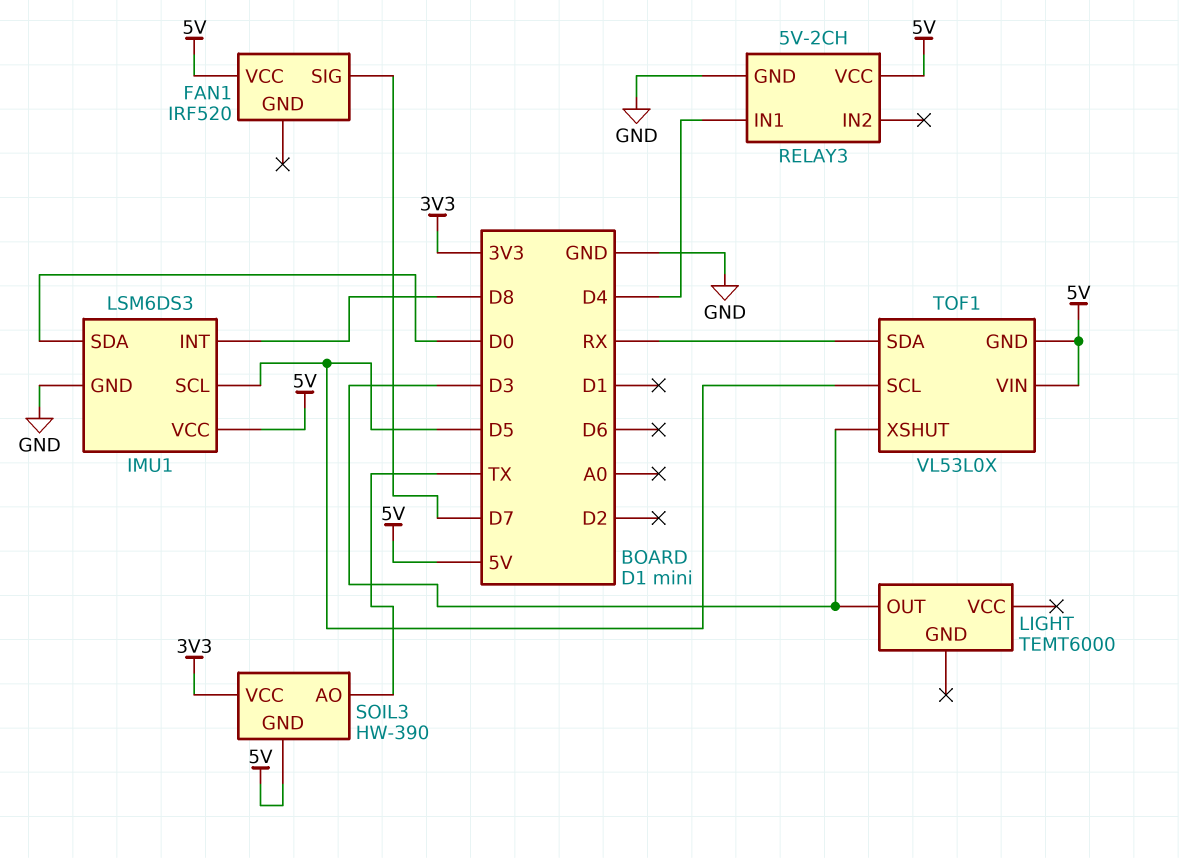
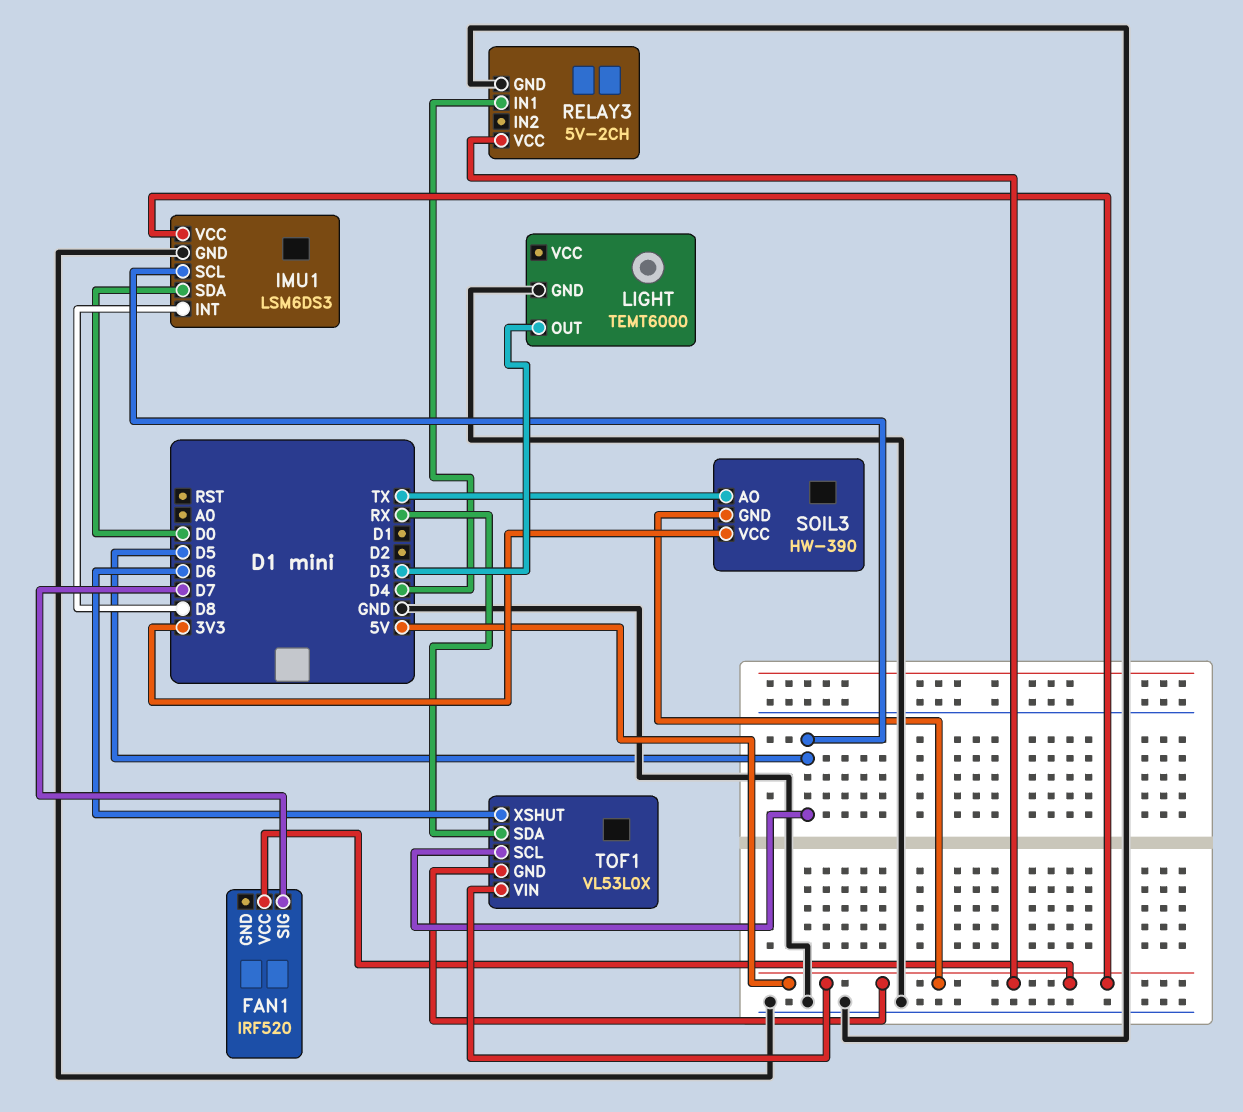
LIGHT pin GND: none -> GND
TOF1 pin XSHUT: D3 -> D6

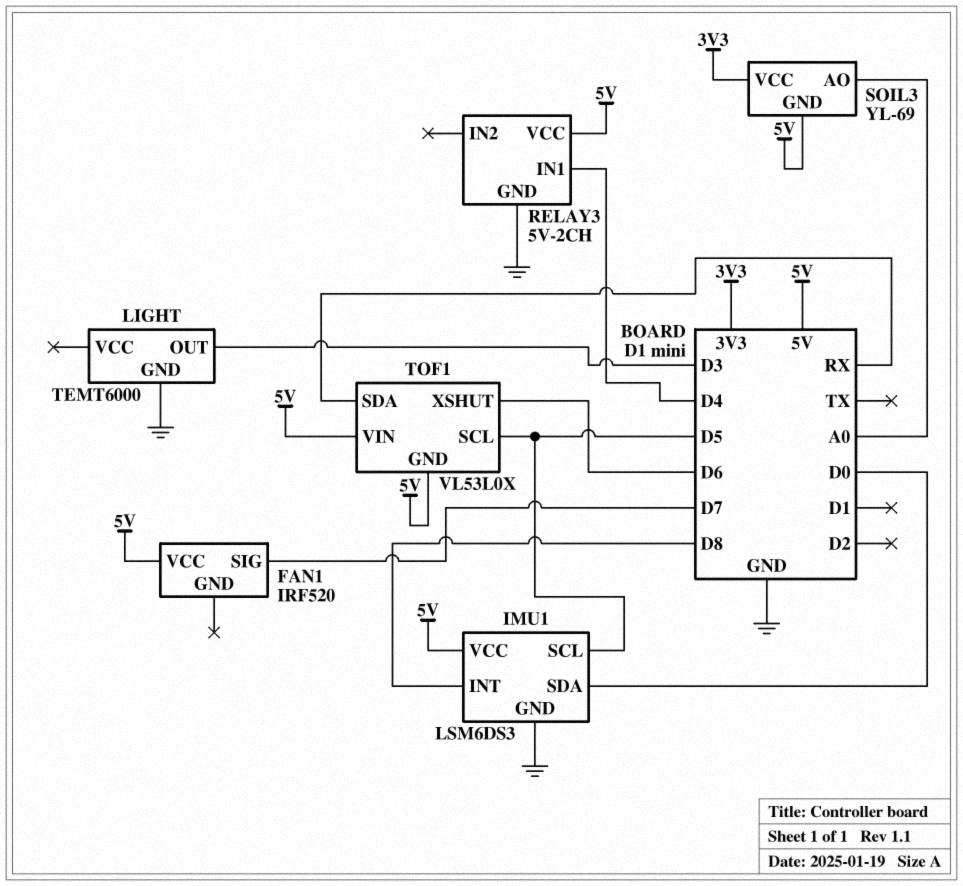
SOIL3: HW-390 -> YL-69
SOIL3 pin AO: TX -> A0

